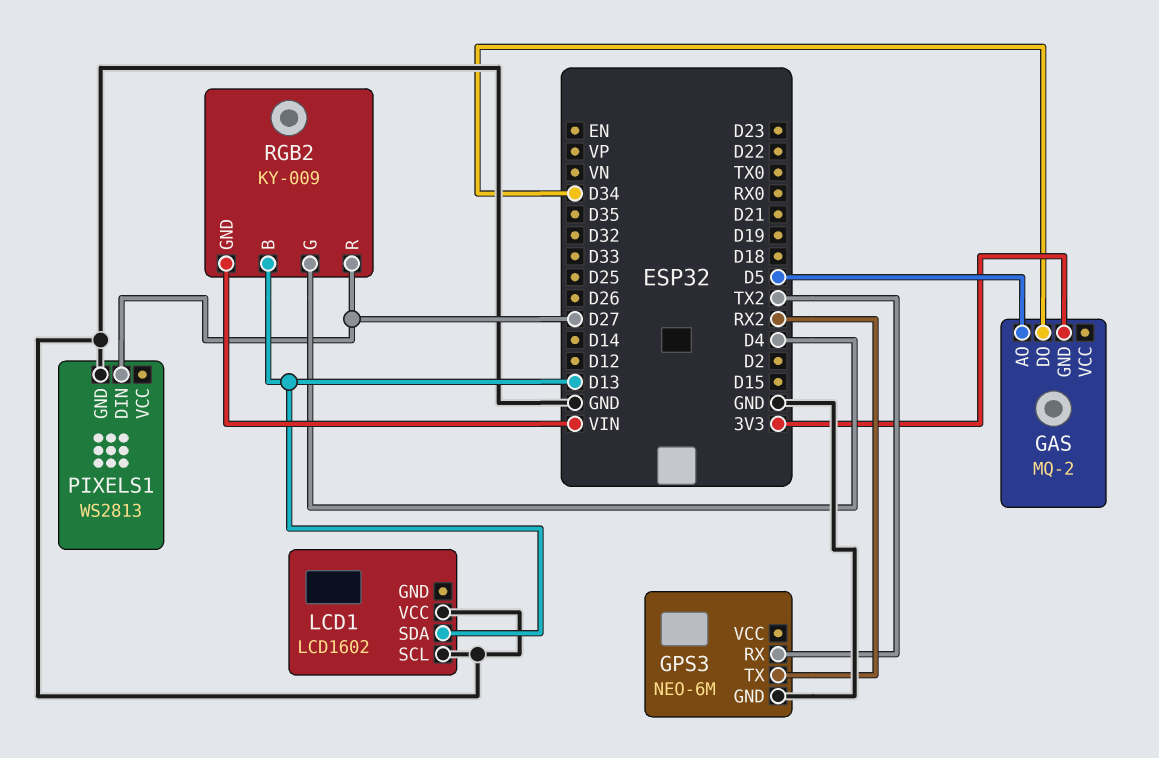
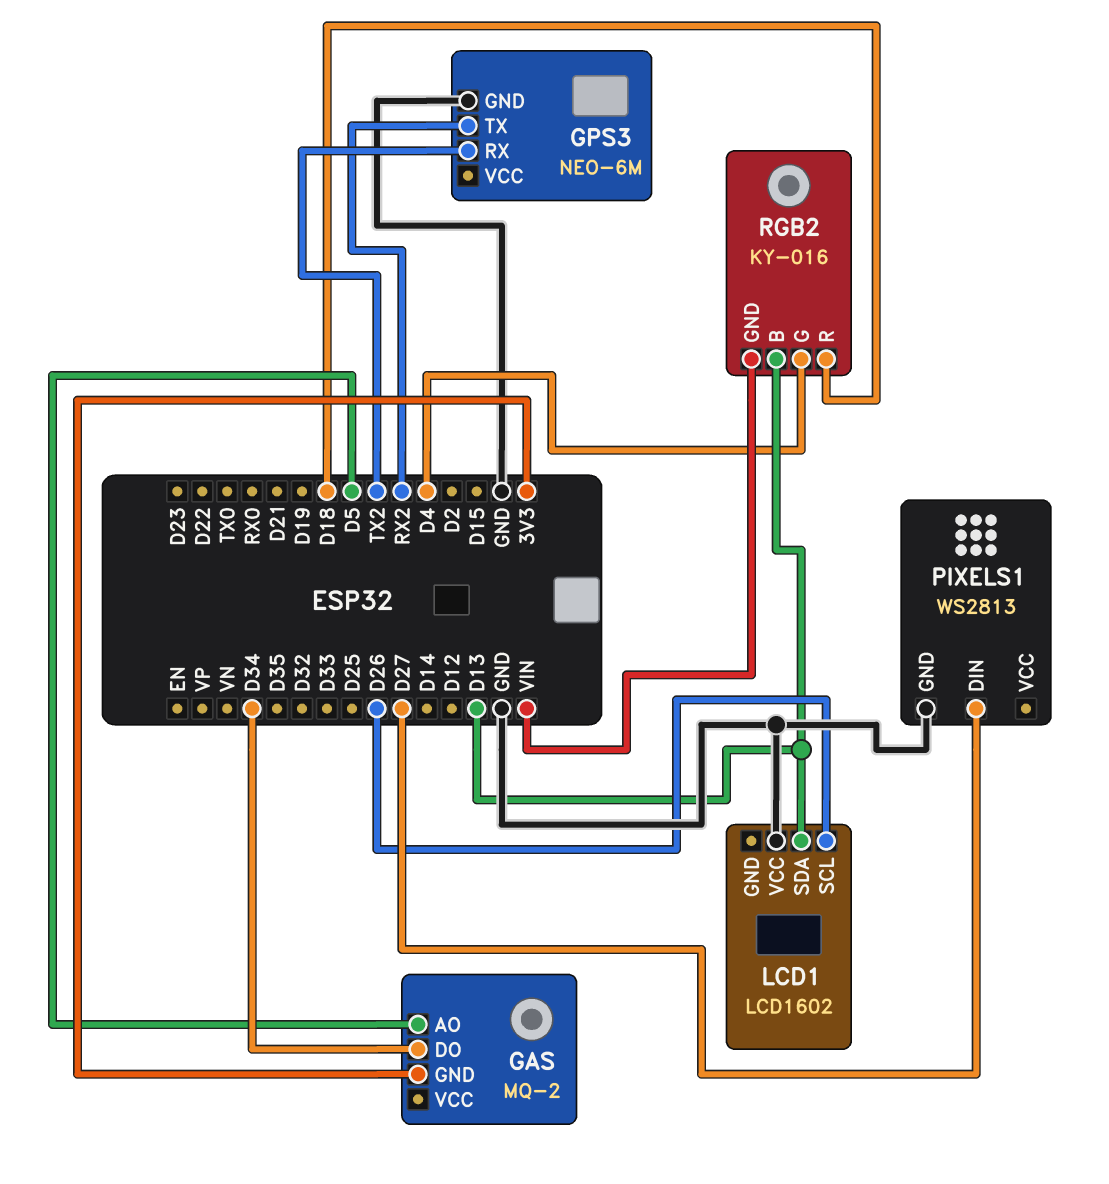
LCD1 pin SCL: GND -> D26
RGB2: KY-009 -> KY-016
RGB2 pin R: D27 -> D18

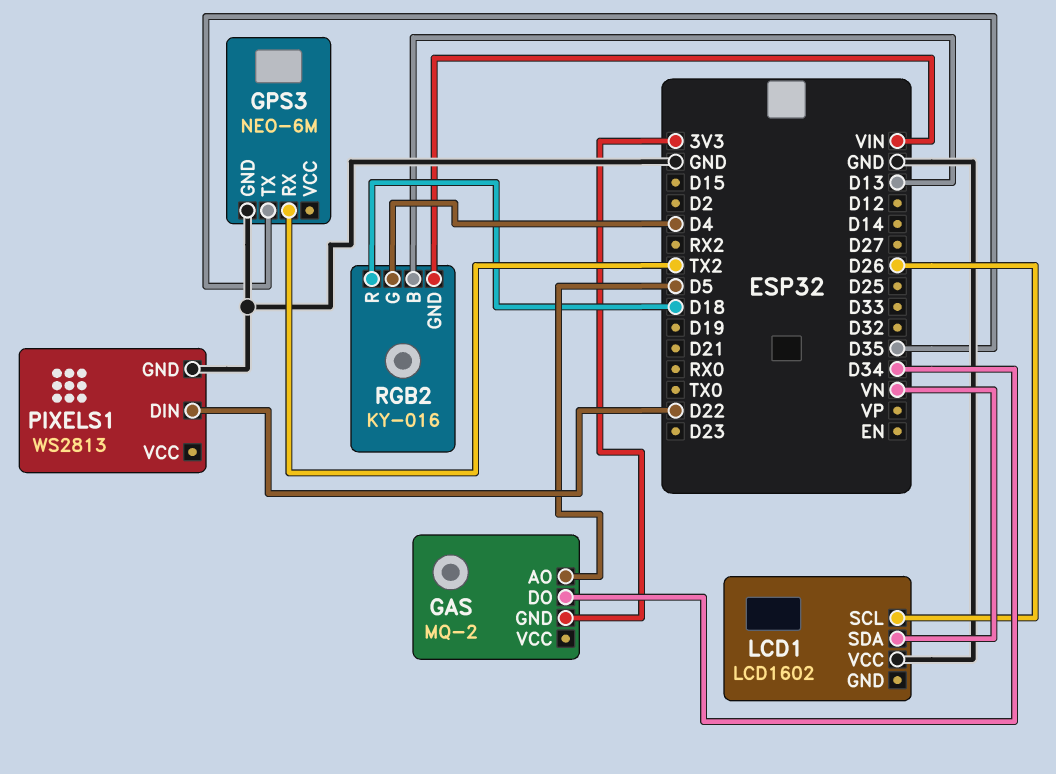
GPS3 pin TX: RX2 -> D35
LCD1 pin SDA: D13 -> VN
PIXELS1 pin DIN: D27 -> D22

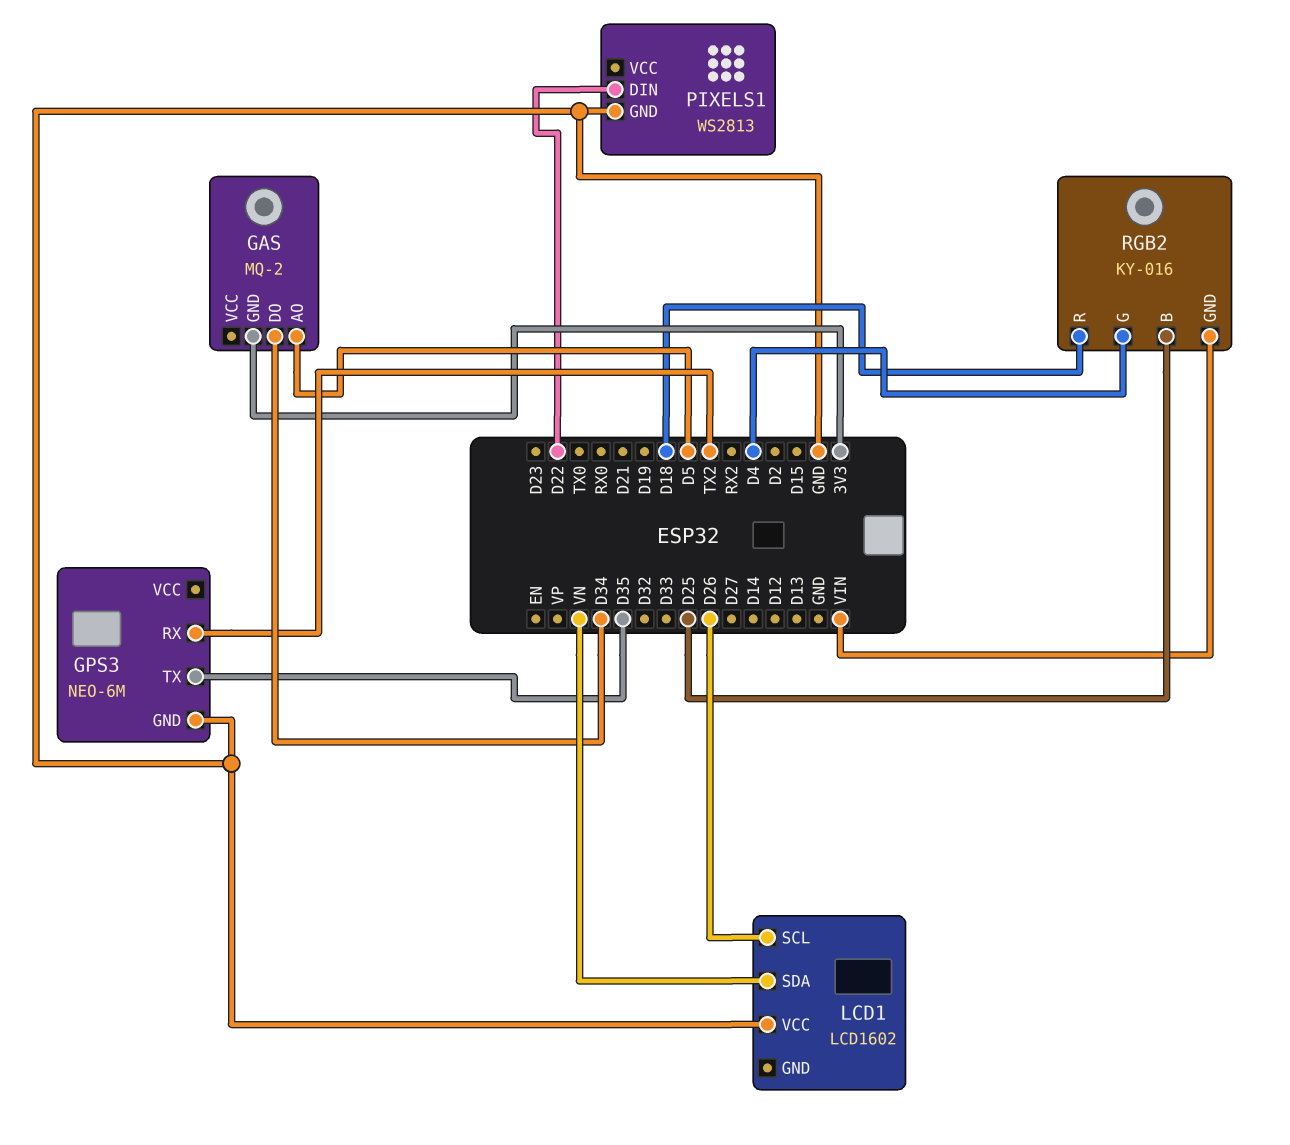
RGB2 pin B: D13 -> D25

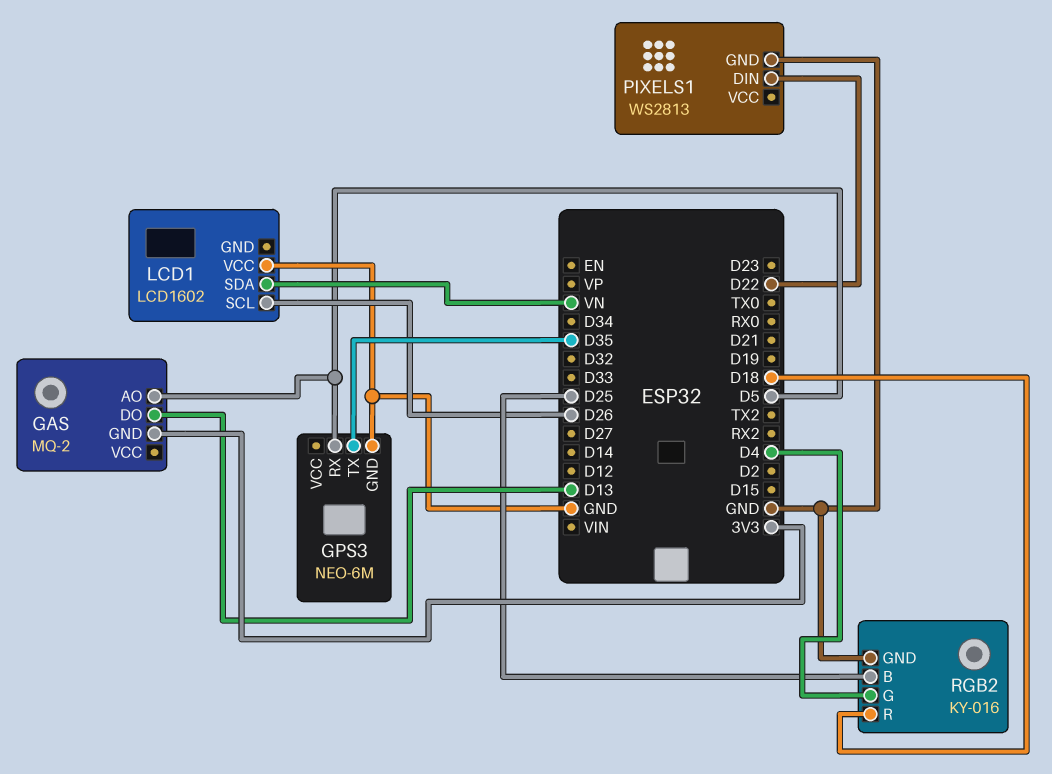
GAS pin DO: D34 -> D13
GPS3 pin RX: TX2 -> D5
RGB2 pin GND: VIN -> GND

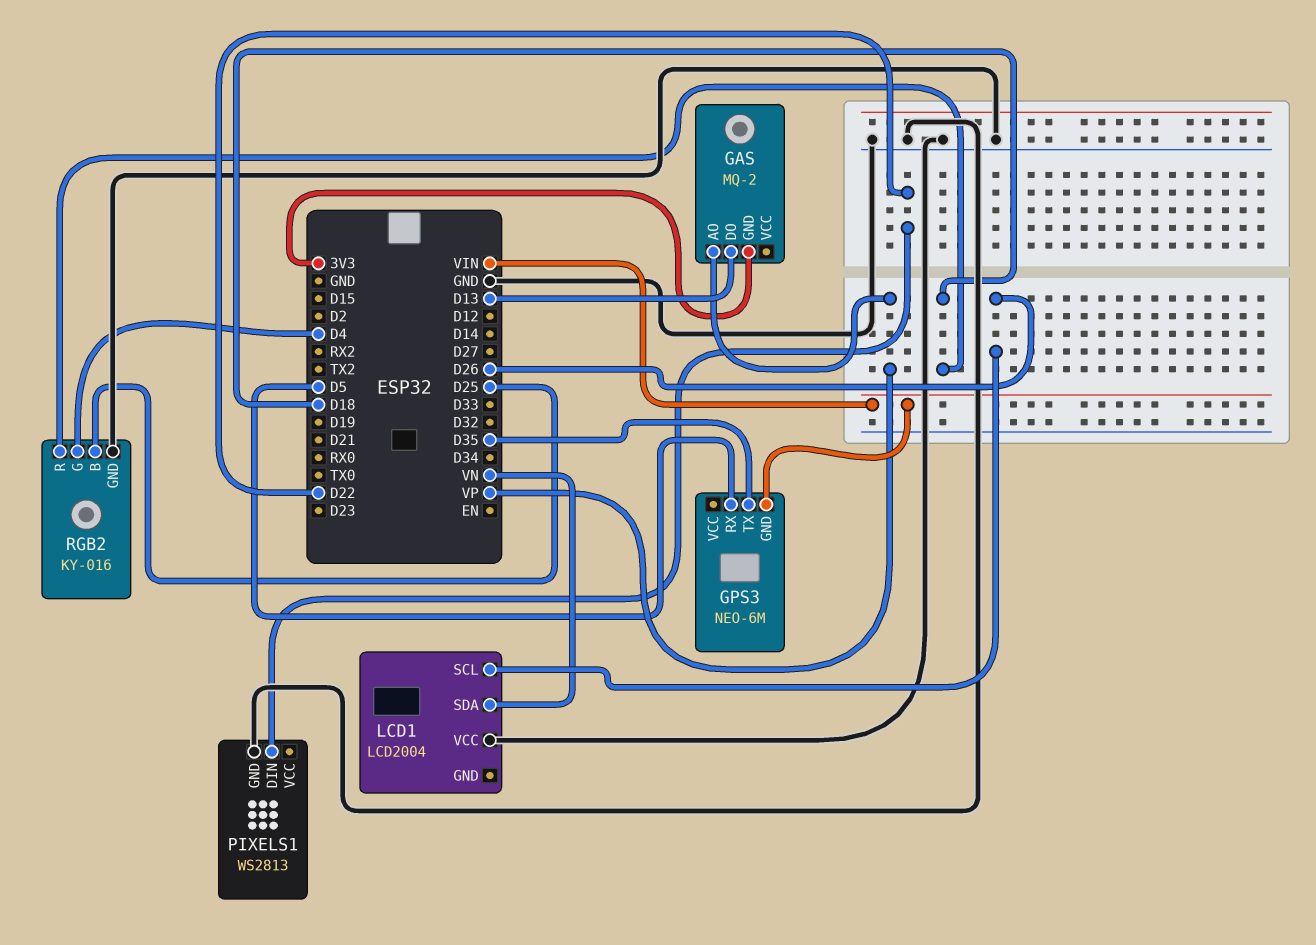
GAS pin AO: D5 -> VP
GPS3 pin GND: GND -> VIN
LCD1: LCD1602 -> LCD2004

